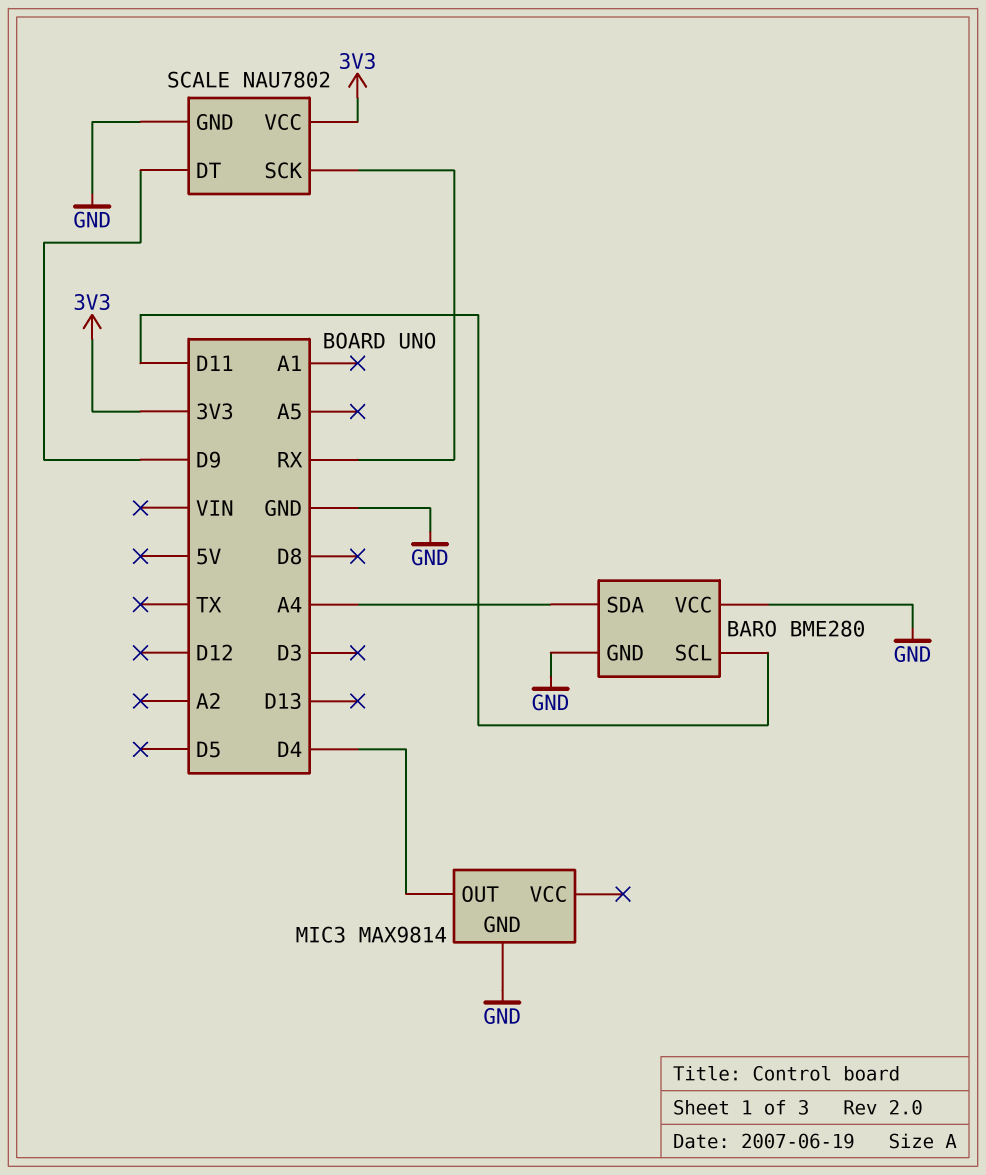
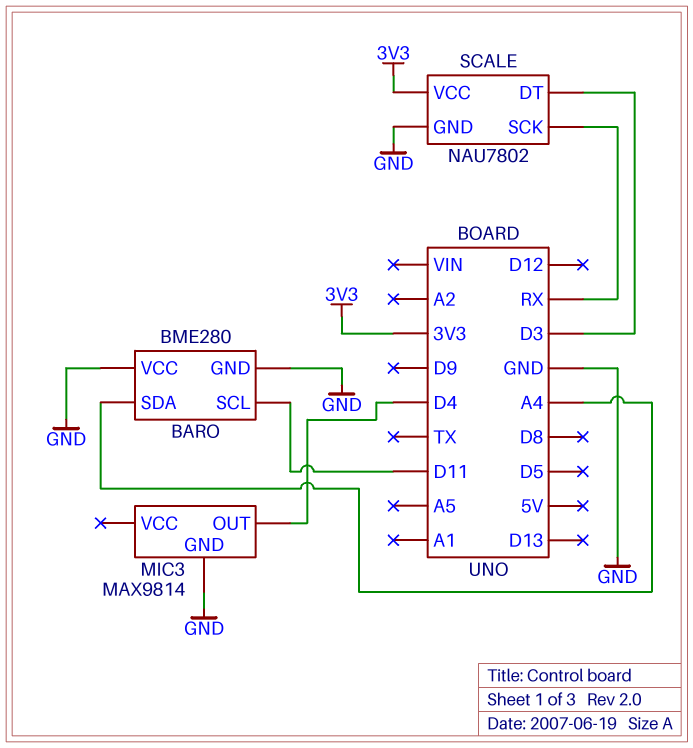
SCALE pin DT: D9 -> D3

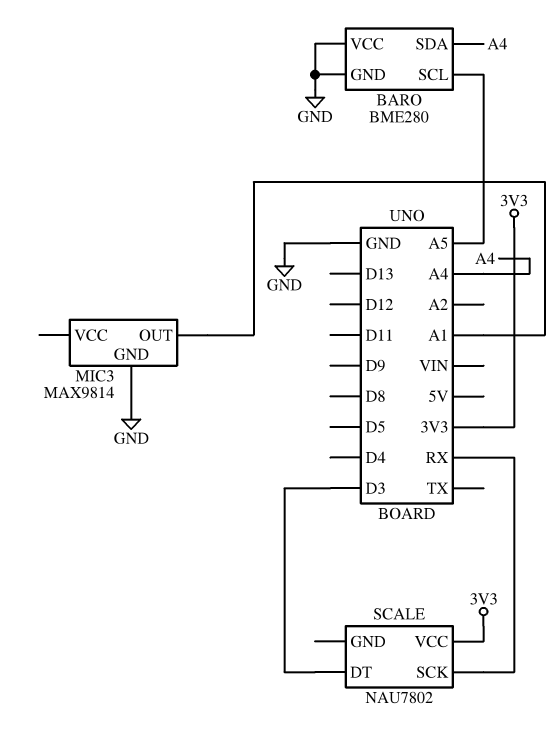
BARO pin SCL: D11 -> A5
MIC3 pin OUT: D4 -> A1
SCALE pin GND: GND -> none

